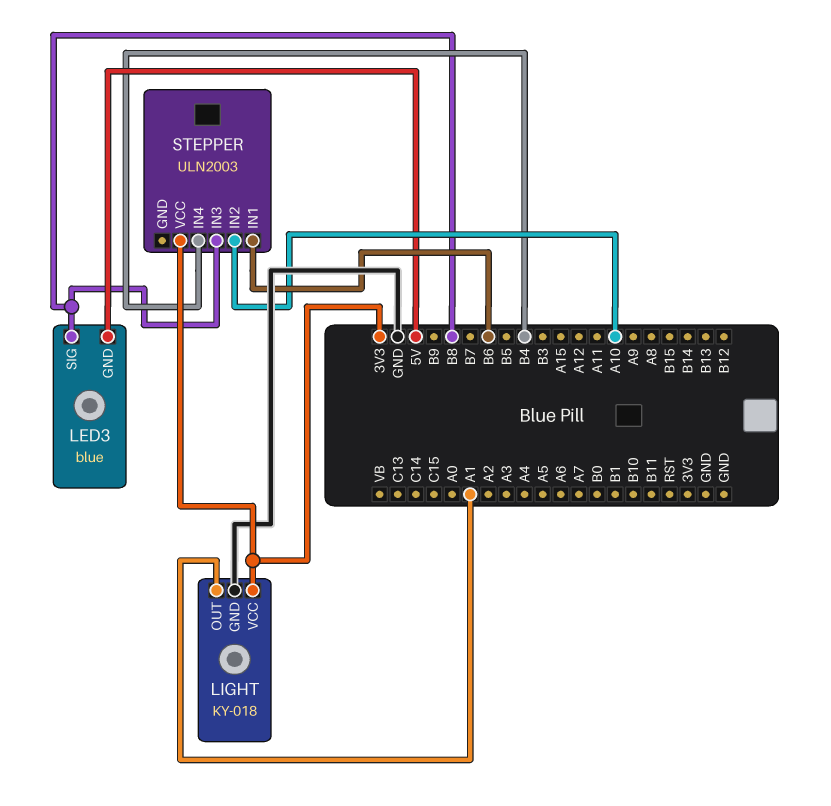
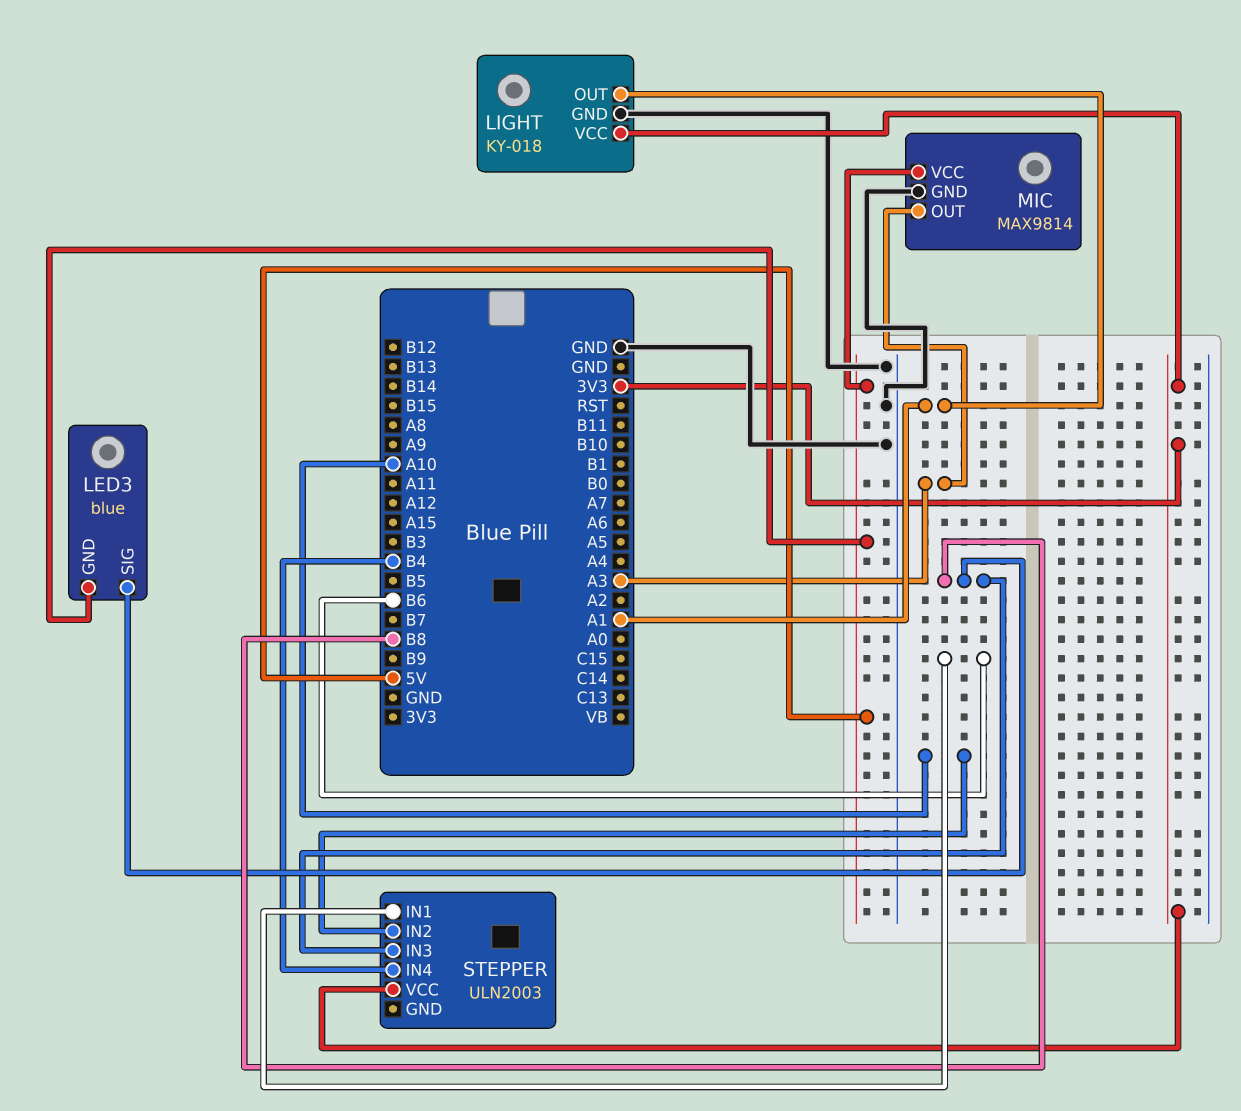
MIC: none -> MAX9814
MIC pin GND: none -> GND
MIC pin OUT: none -> A3
MIC pin VCC: none -> 5V

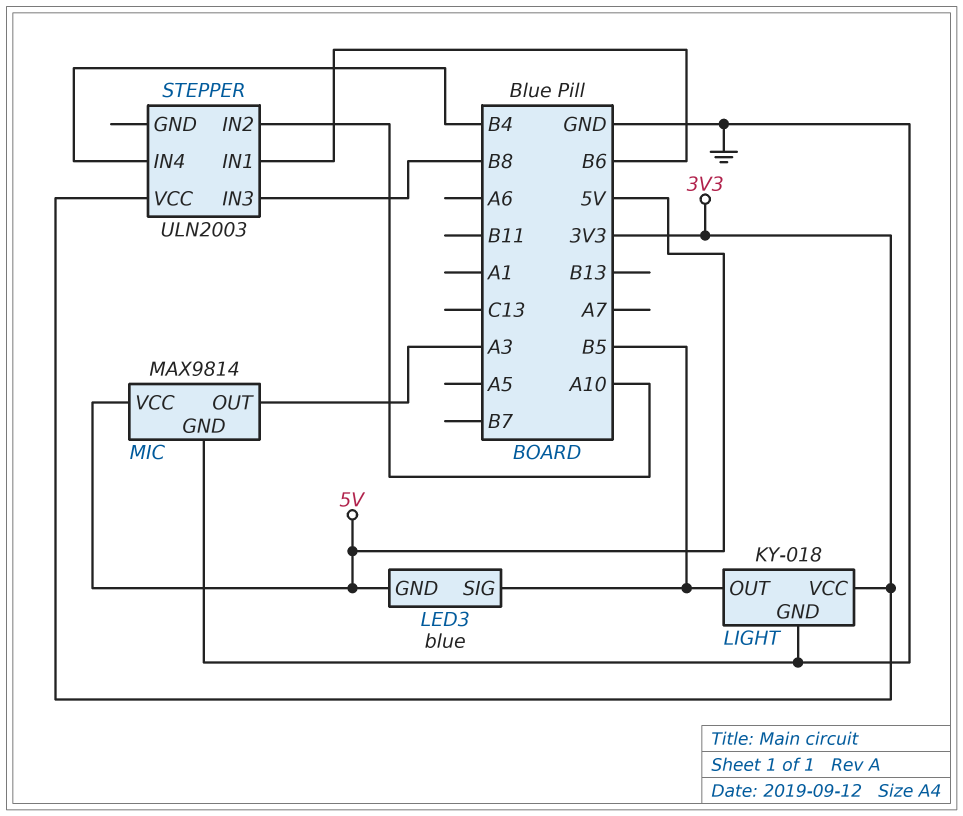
LED3 pin SIG: B8 -> B5
LIGHT pin OUT: A1 -> B5

